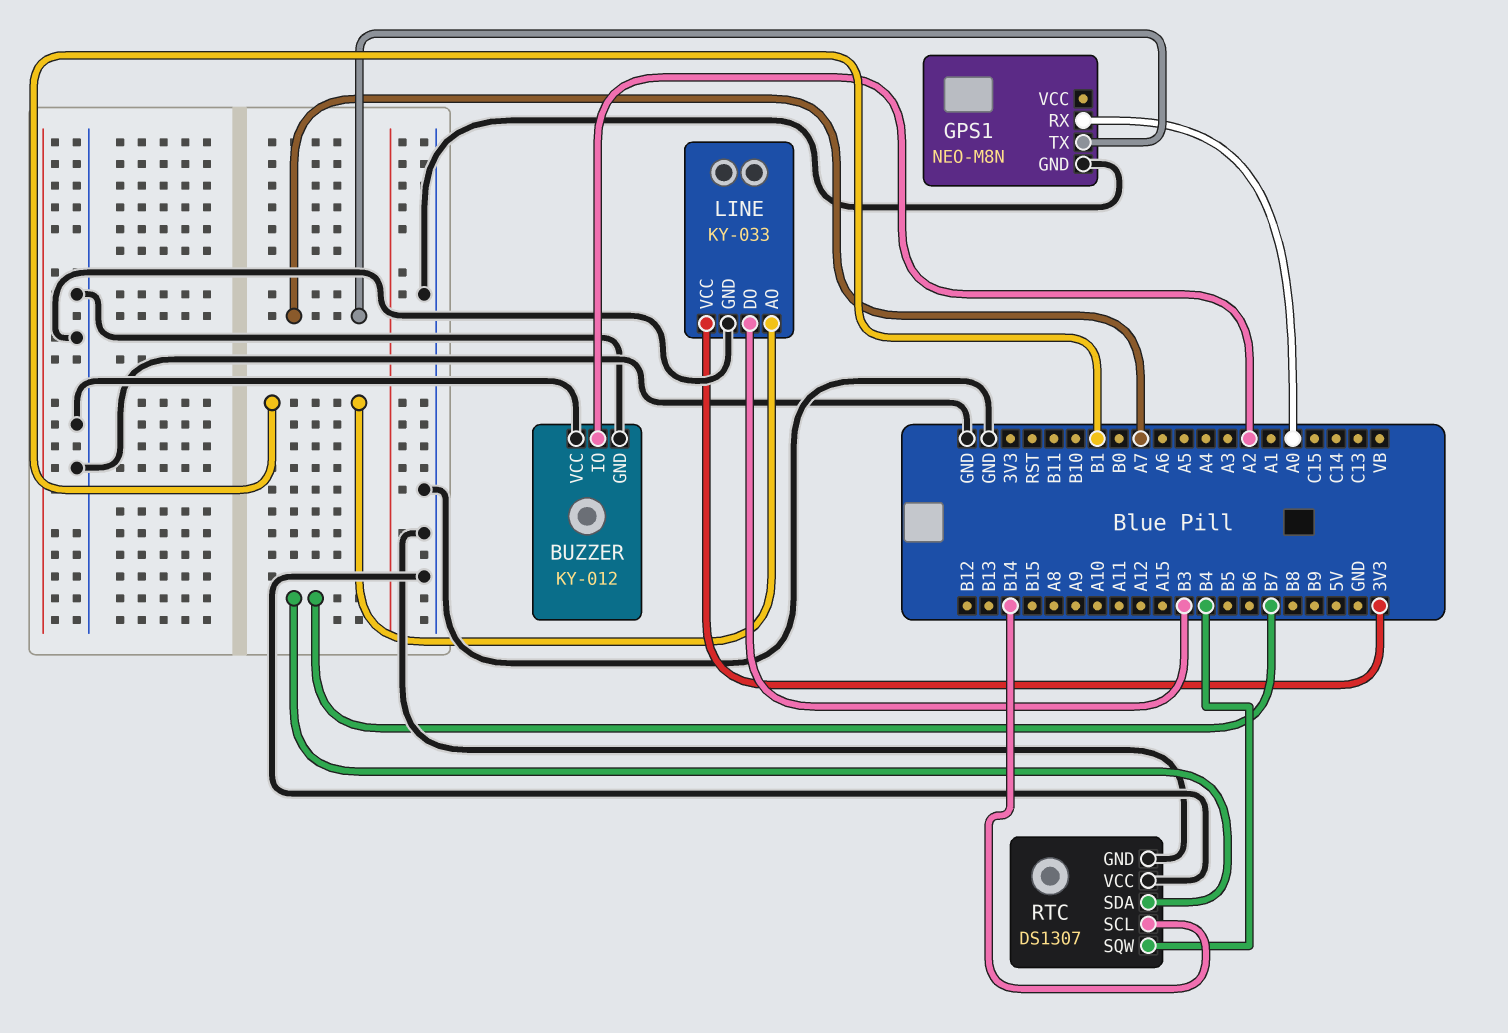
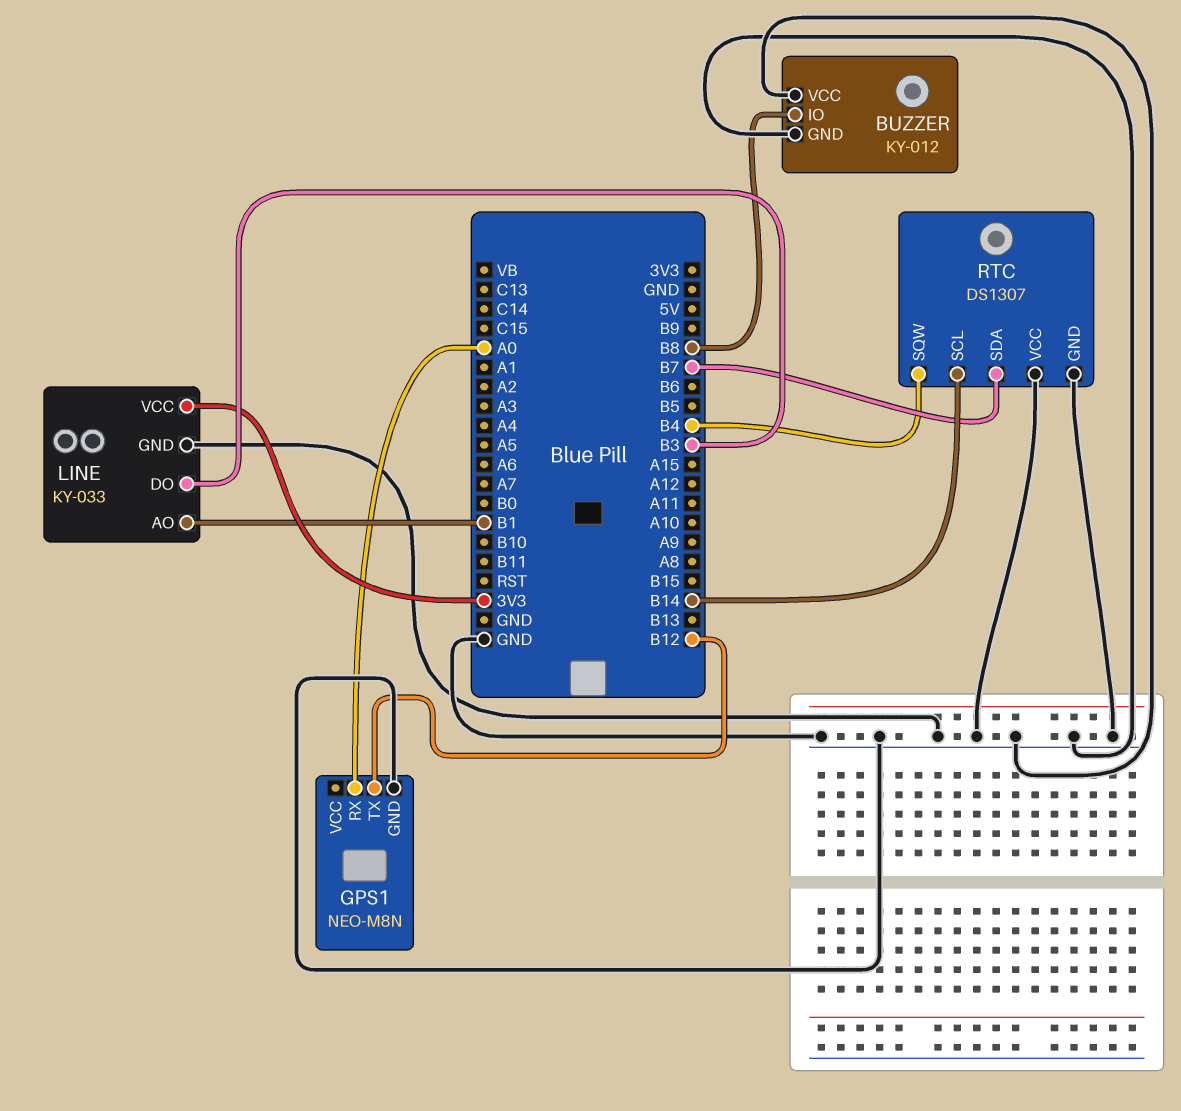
BUZZER pin IO: A2 -> B8
GPS1 pin TX: A7 -> B12

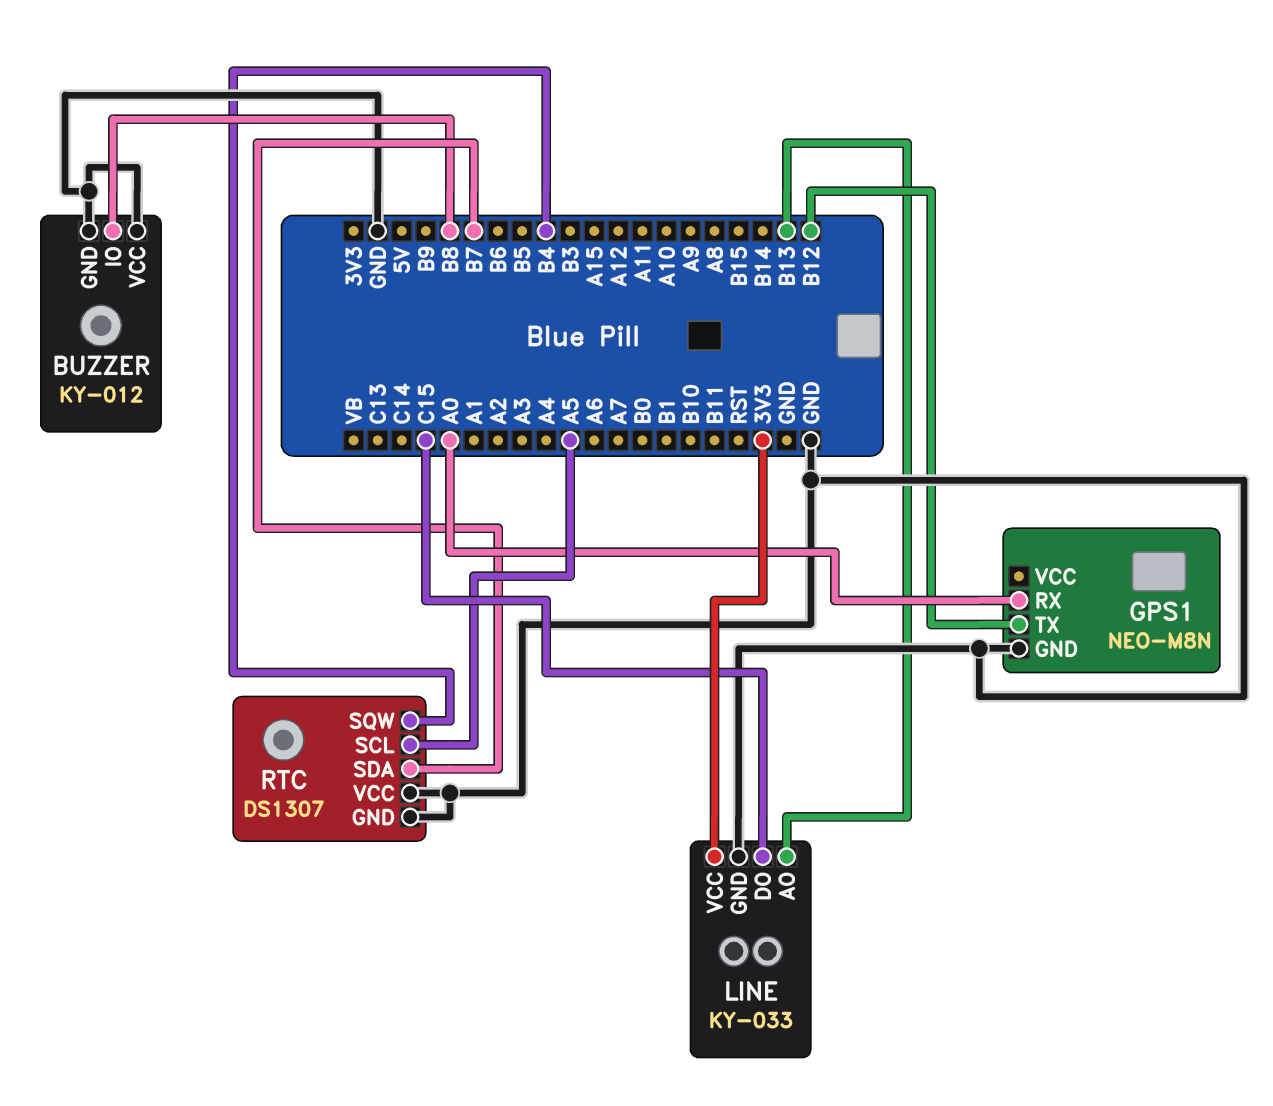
LINE pin AO: B1 -> B13
LINE pin DO: B3 -> C15
RTC pin SCL: B14 -> A5

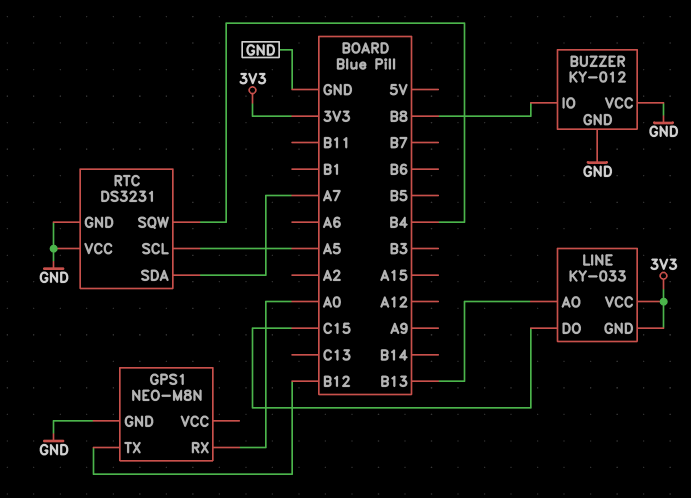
LINE pin GND: GND -> 3V3
RTC: DS1307 -> DS3231
RTC pin SDA: B7 -> A7

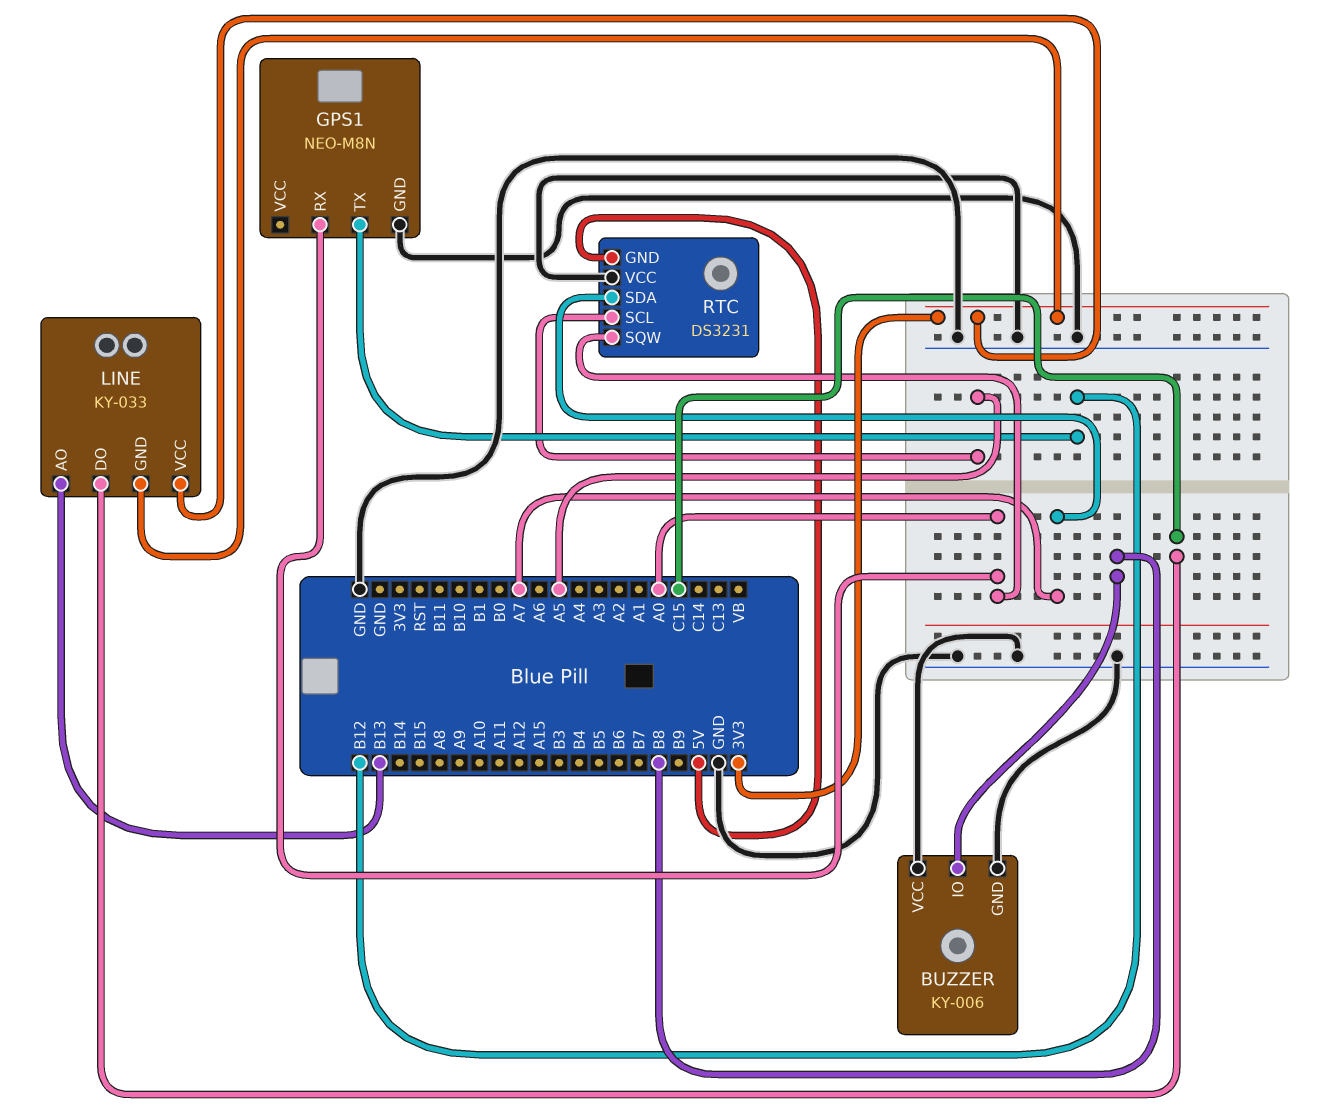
BUZZER: KY-012 -> KY-006
RTC pin GND: GND -> 5V
RTC pin SQW: B4 -> A0

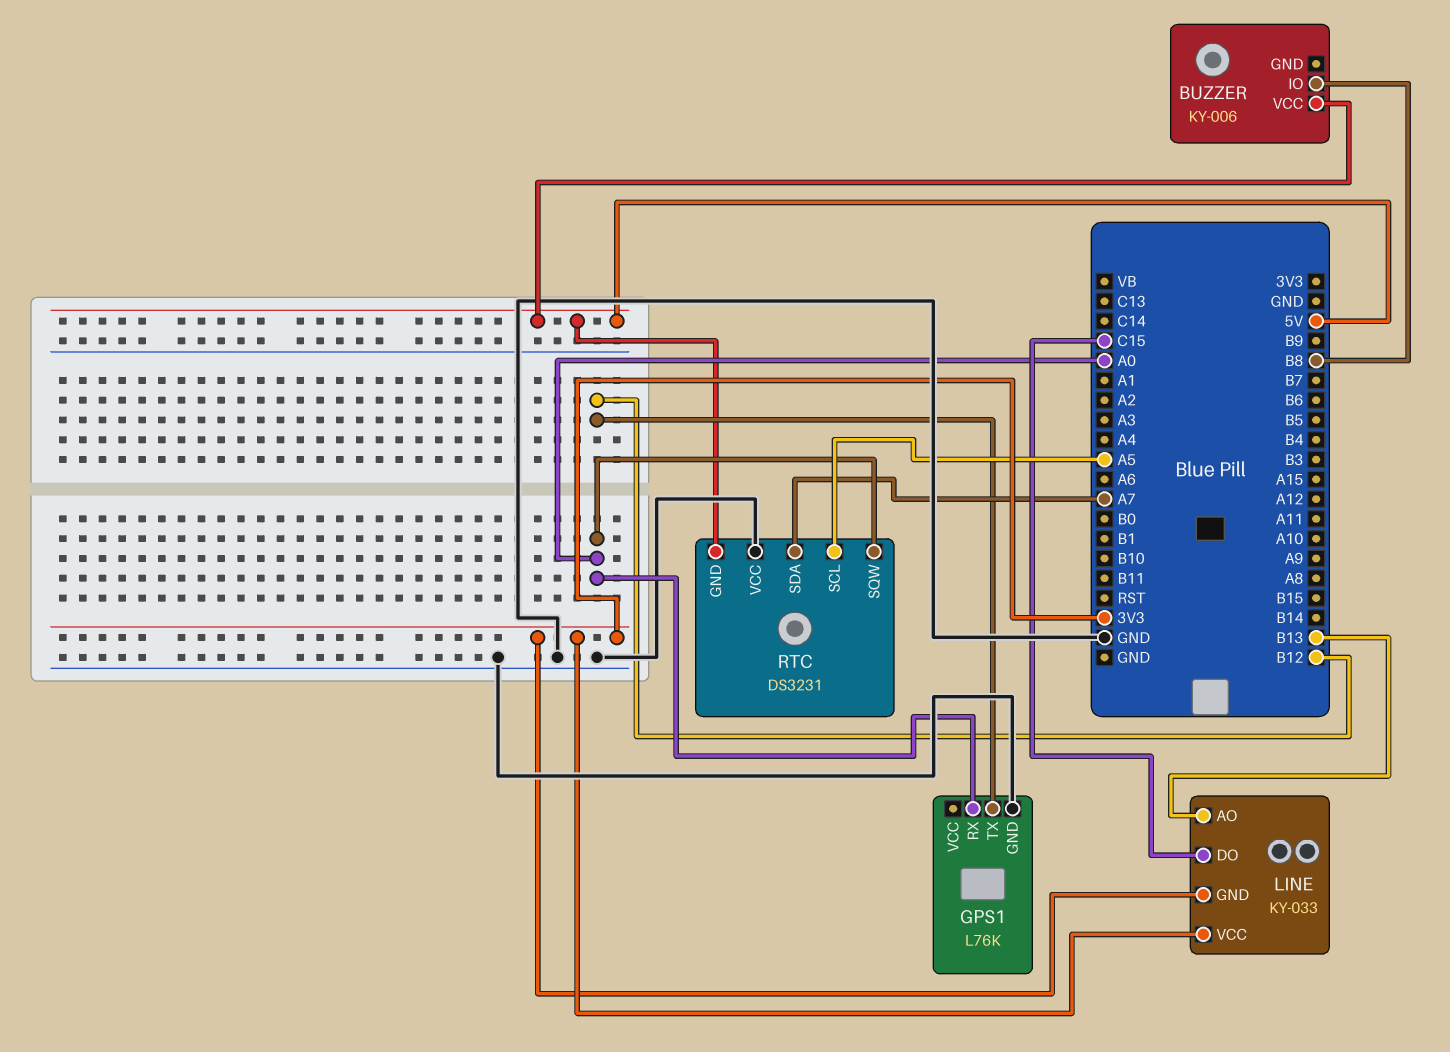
BUZZER pin GND: GND -> none
BUZZER pin VCC: GND -> 5V
GPS1: NEO-M8N -> L76K

